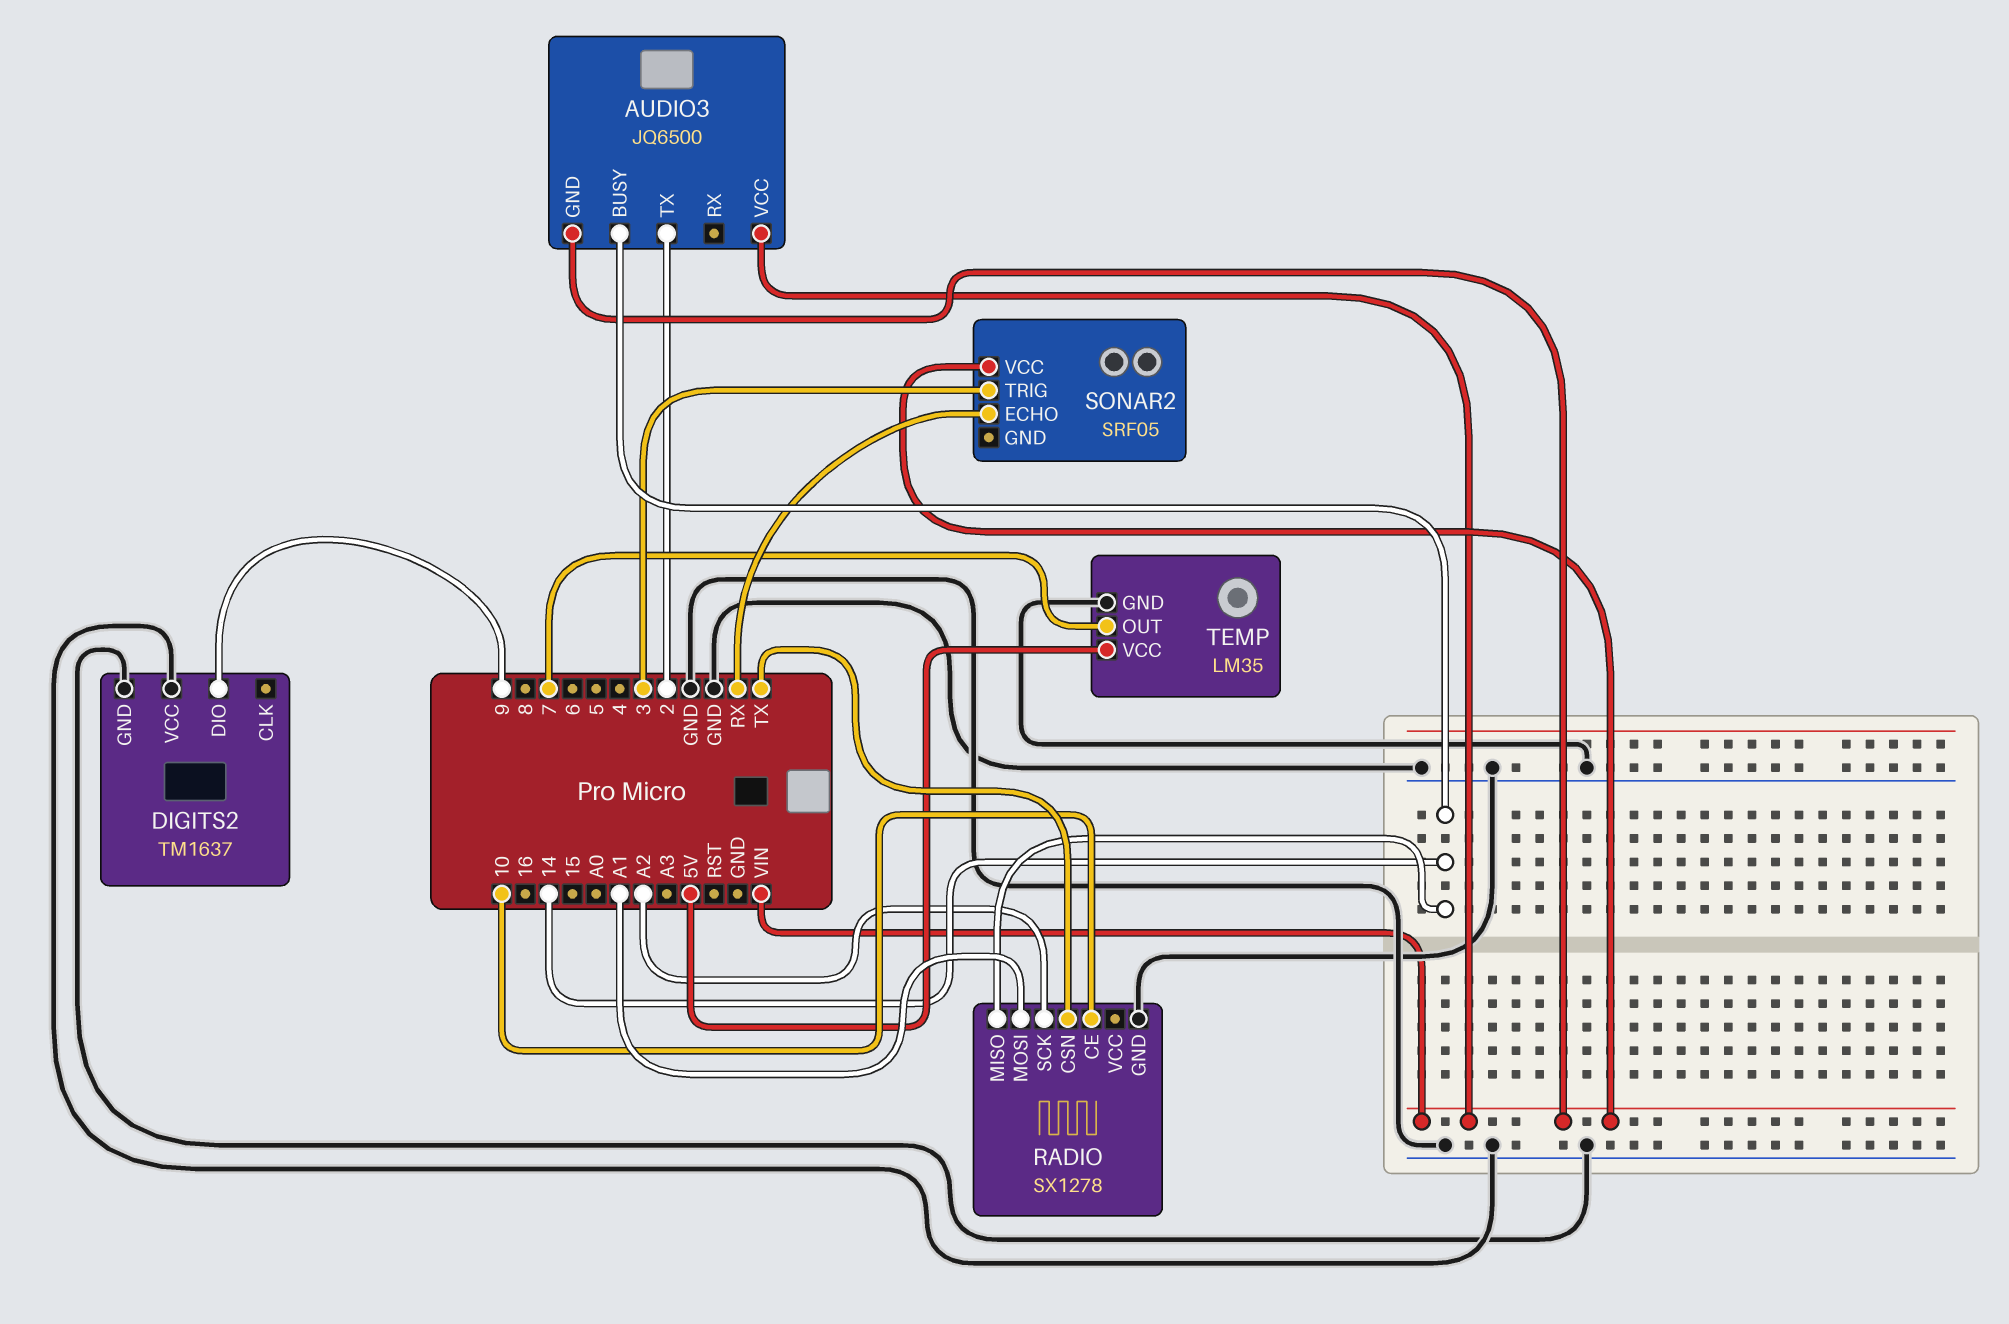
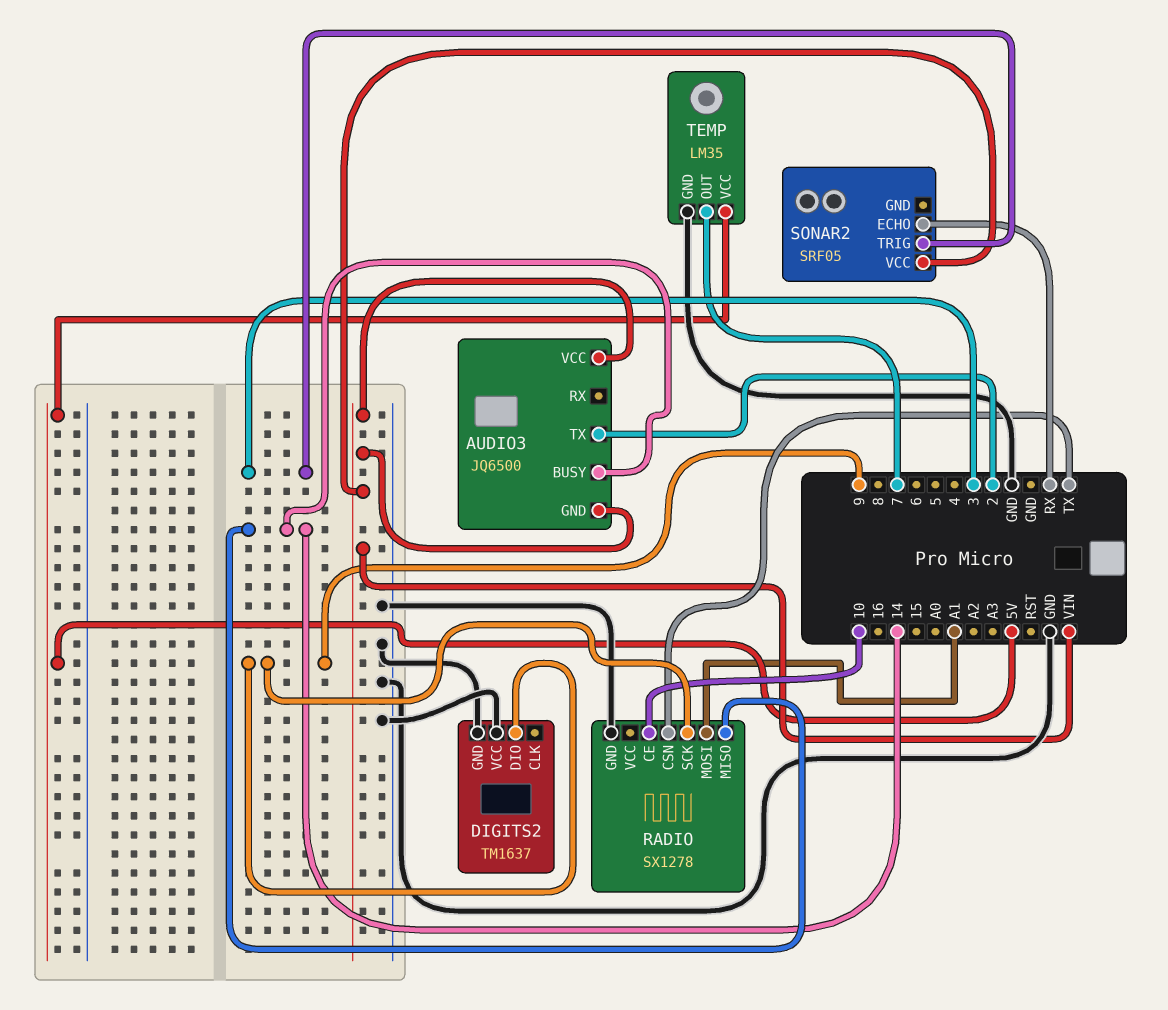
RADIO pin SCK: A2 -> 9

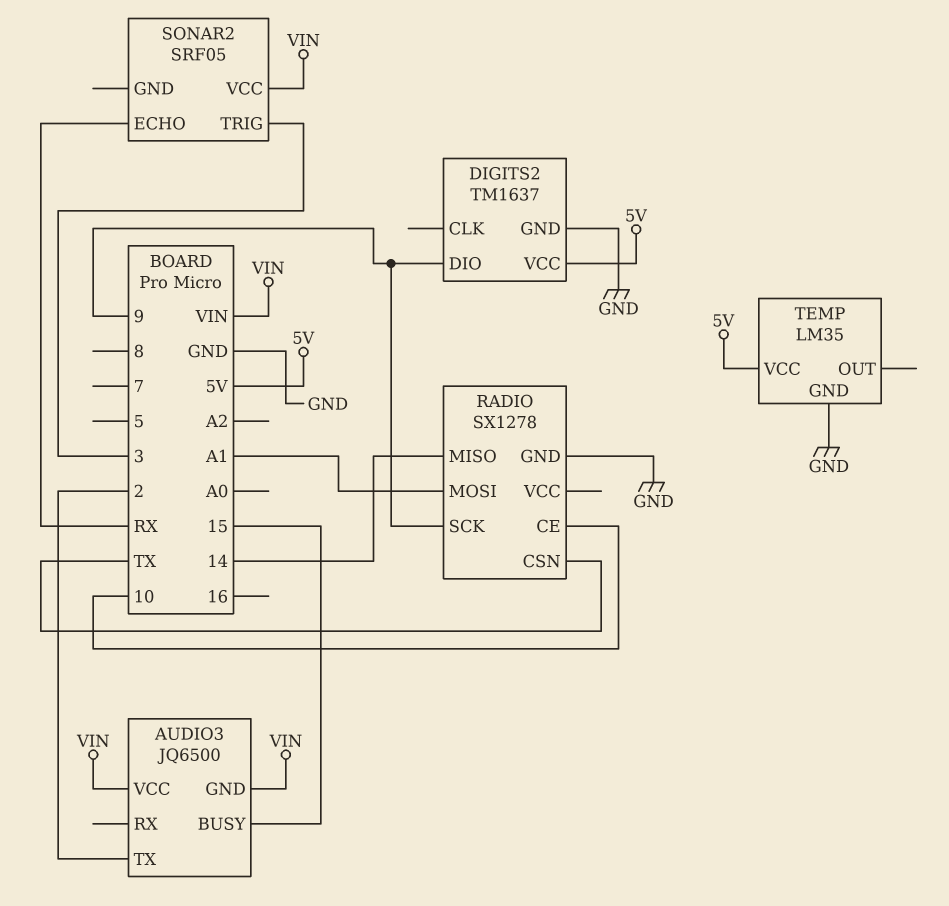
AUDIO3 pin BUSY: 14 -> 15
DIGITS2 pin VCC: GND -> 5V
TEMP pin OUT: 7 -> none

